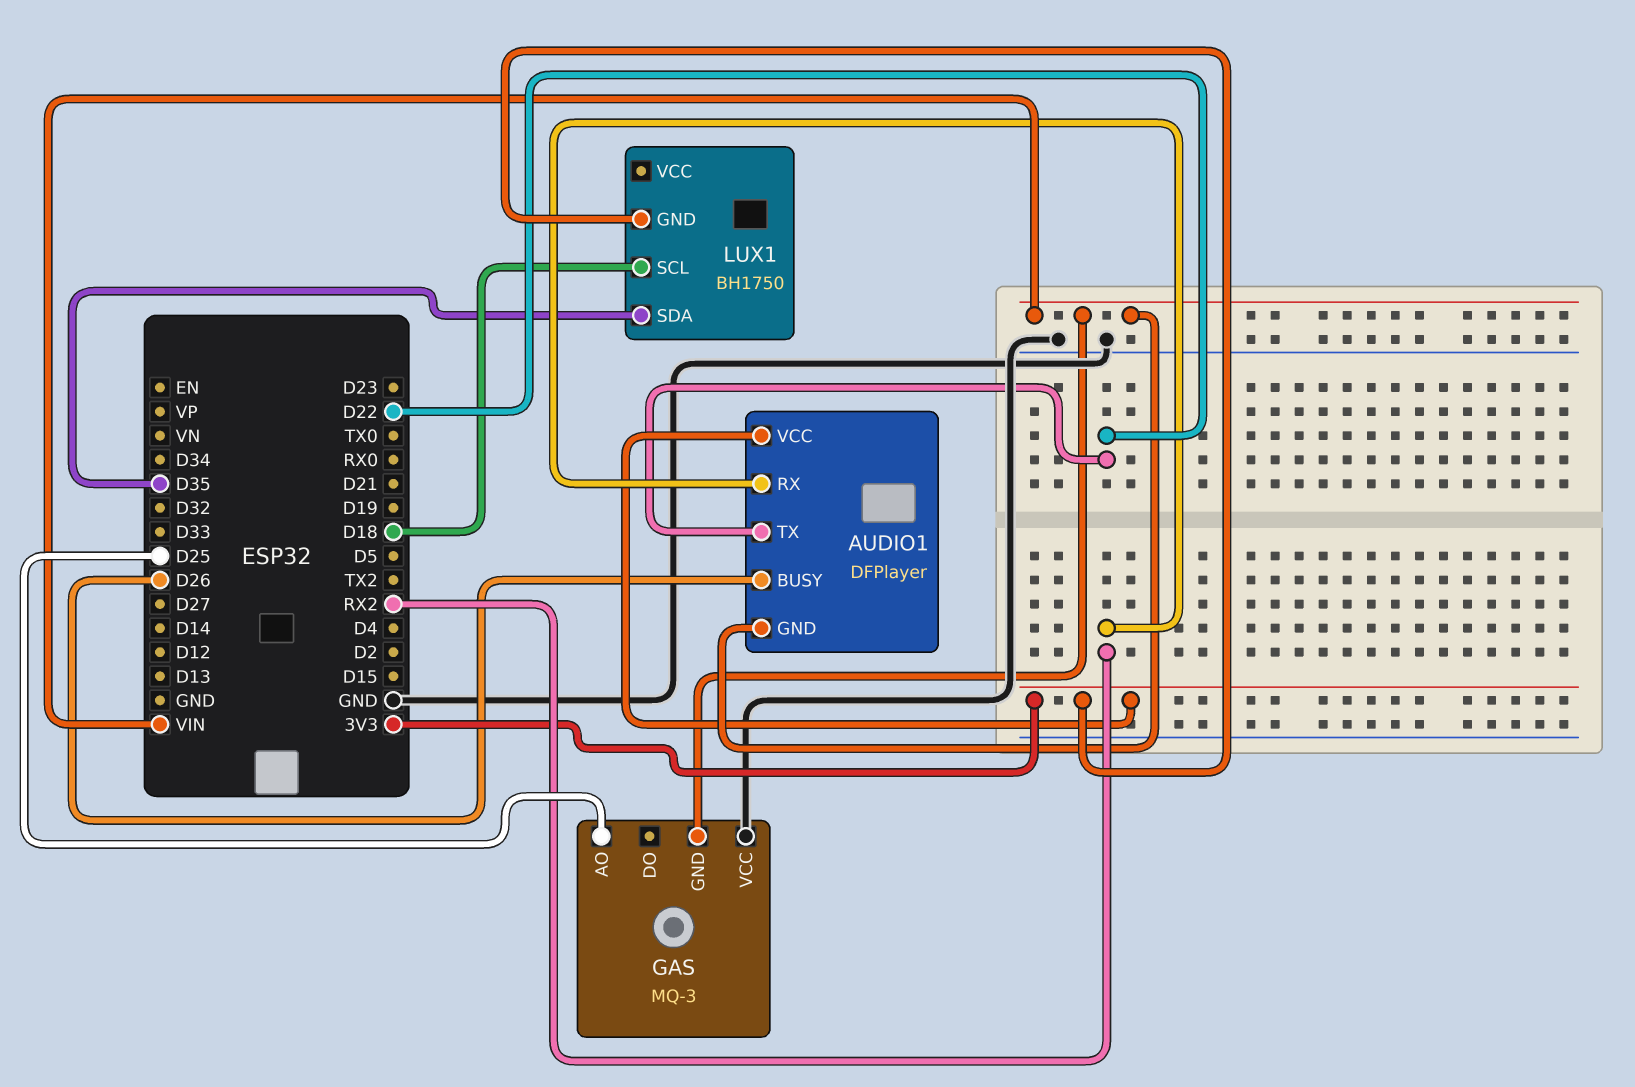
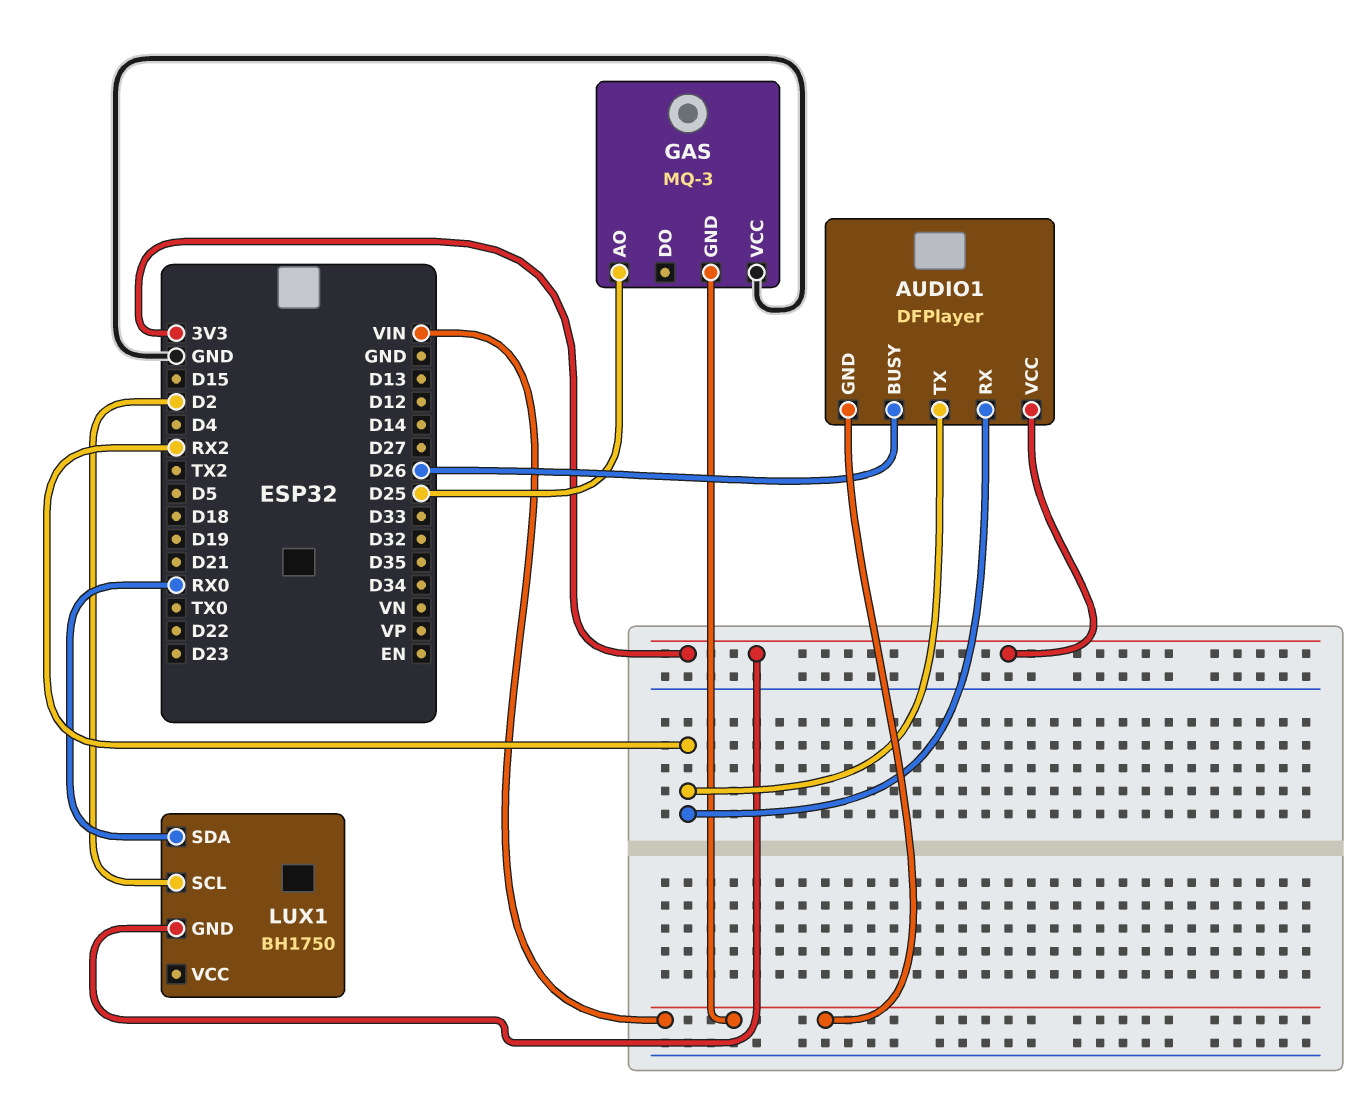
AUDIO1 pin TX: D22 -> RX2
LUX1 pin SCL: D18 -> D2
LUX1 pin SDA: D35 -> RX0

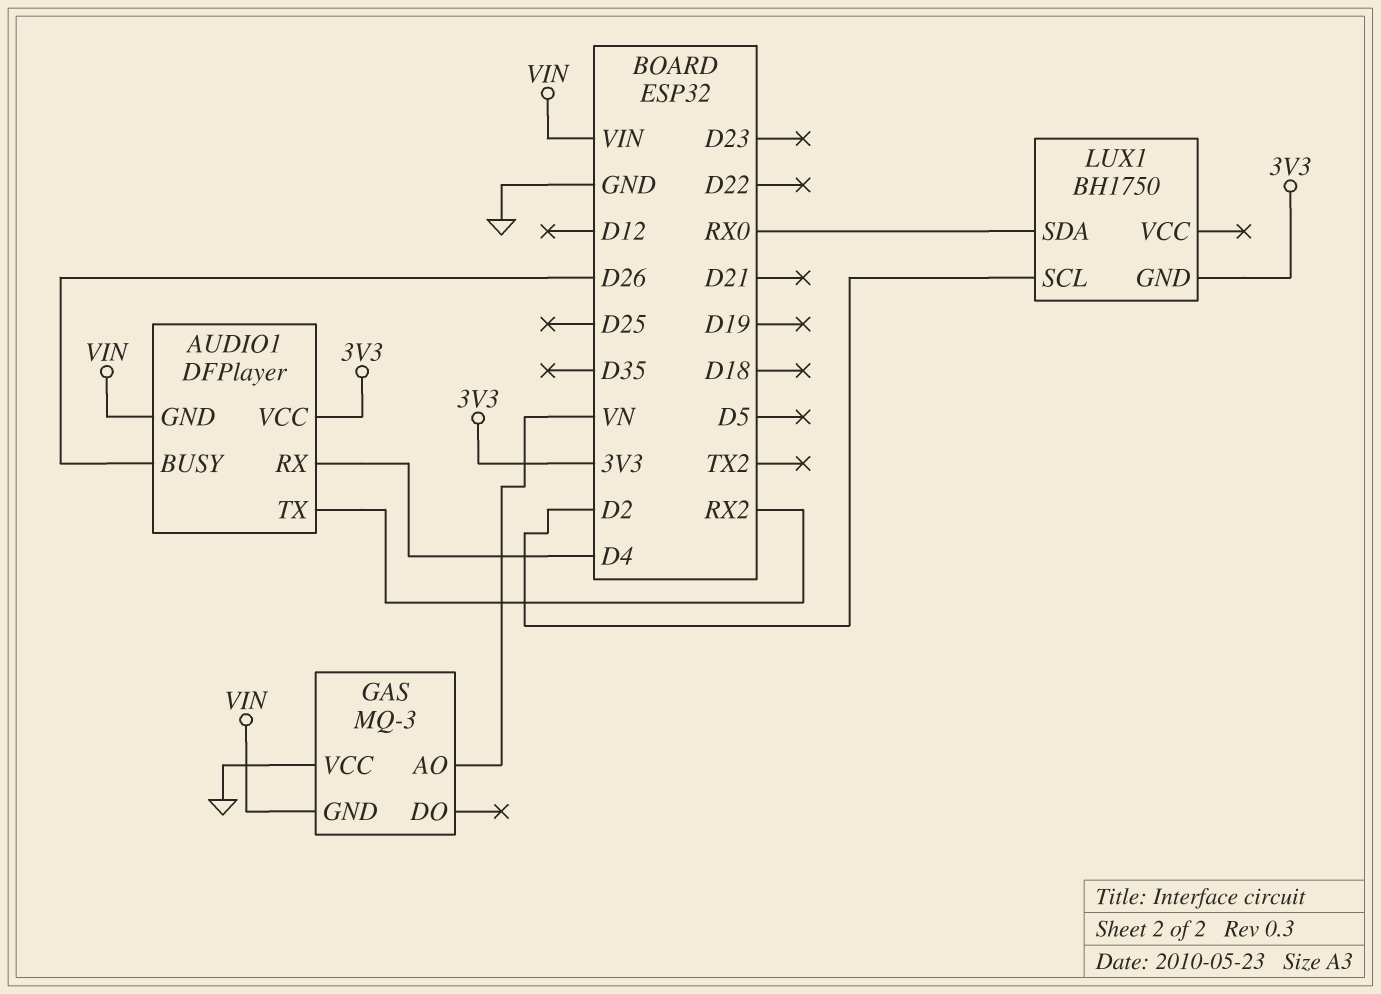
AUDIO1 pin RX: RX2 -> D4
GAS pin AO: D25 -> VN

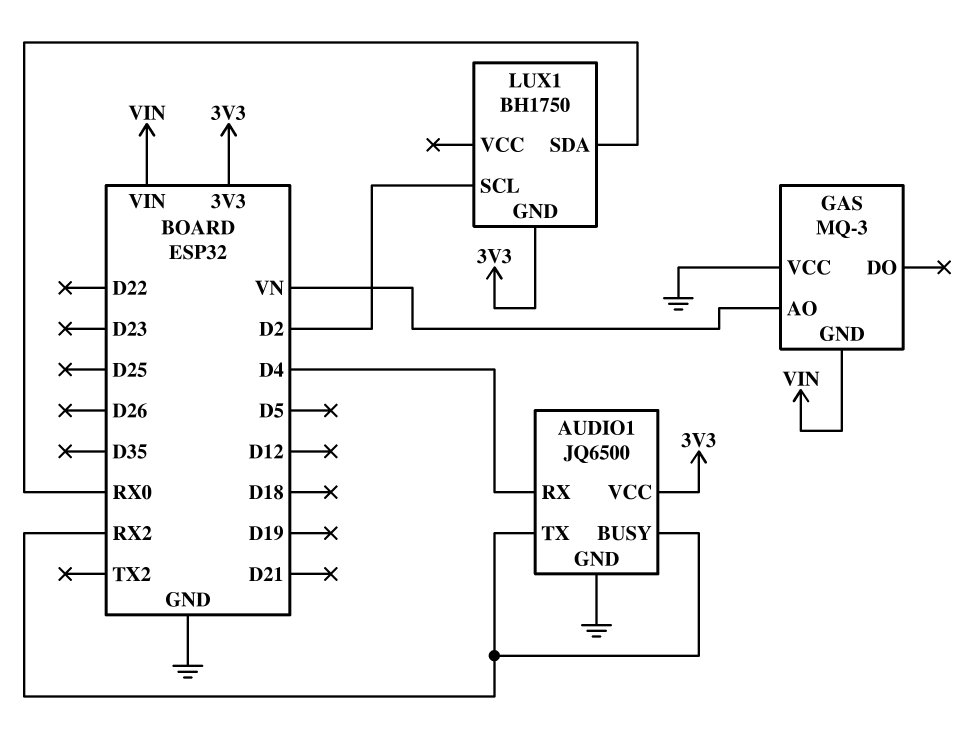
AUDIO1: DFPlayer -> JQ6500
AUDIO1 pin BUSY: D26 -> RX2
AUDIO1 pin GND: VIN -> GND

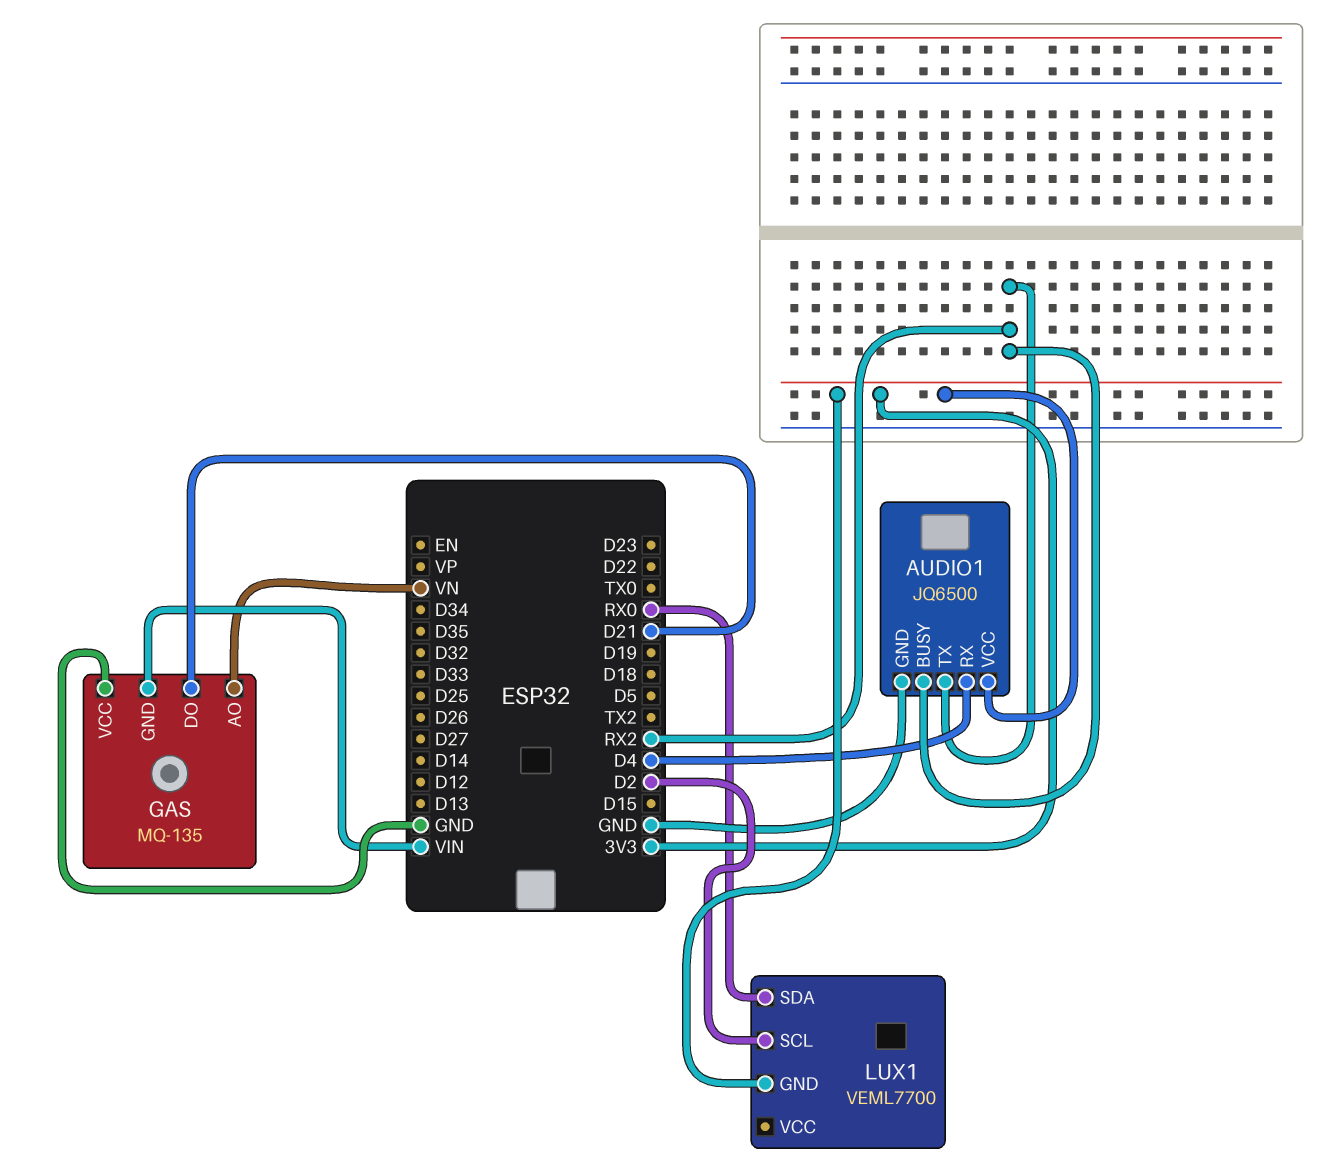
GAS: MQ-3 -> MQ-135
GAS pin DO: none -> D21
LUX1: BH1750 -> VEML7700

